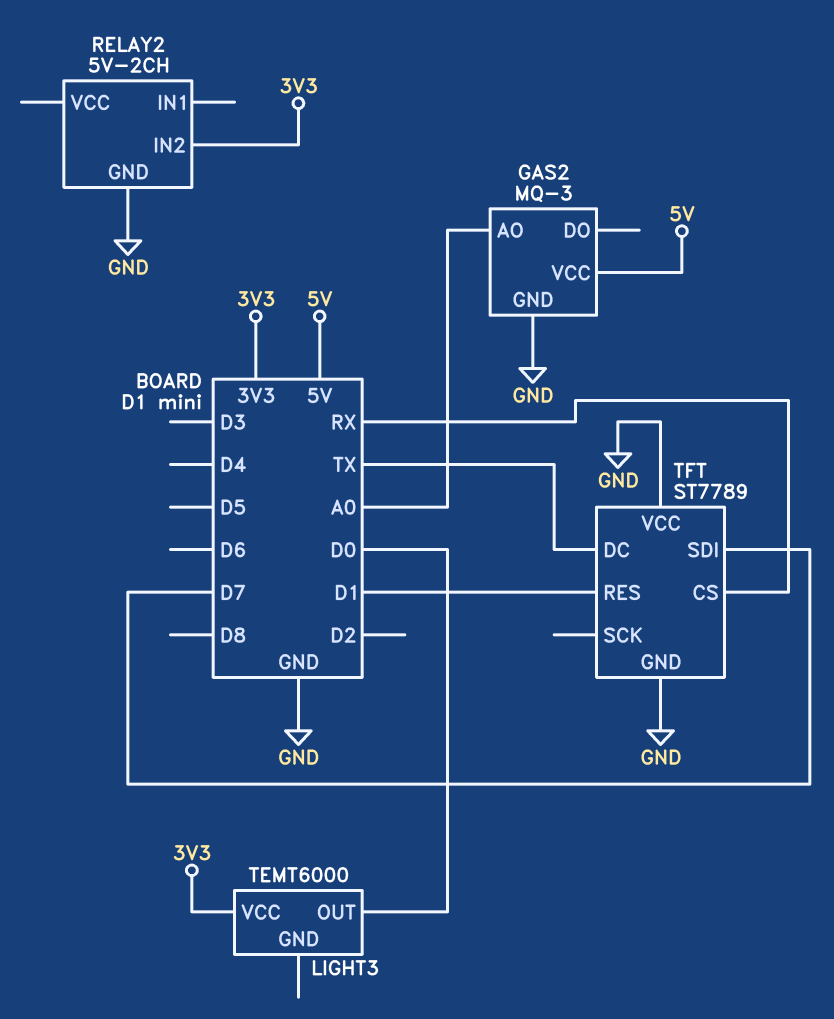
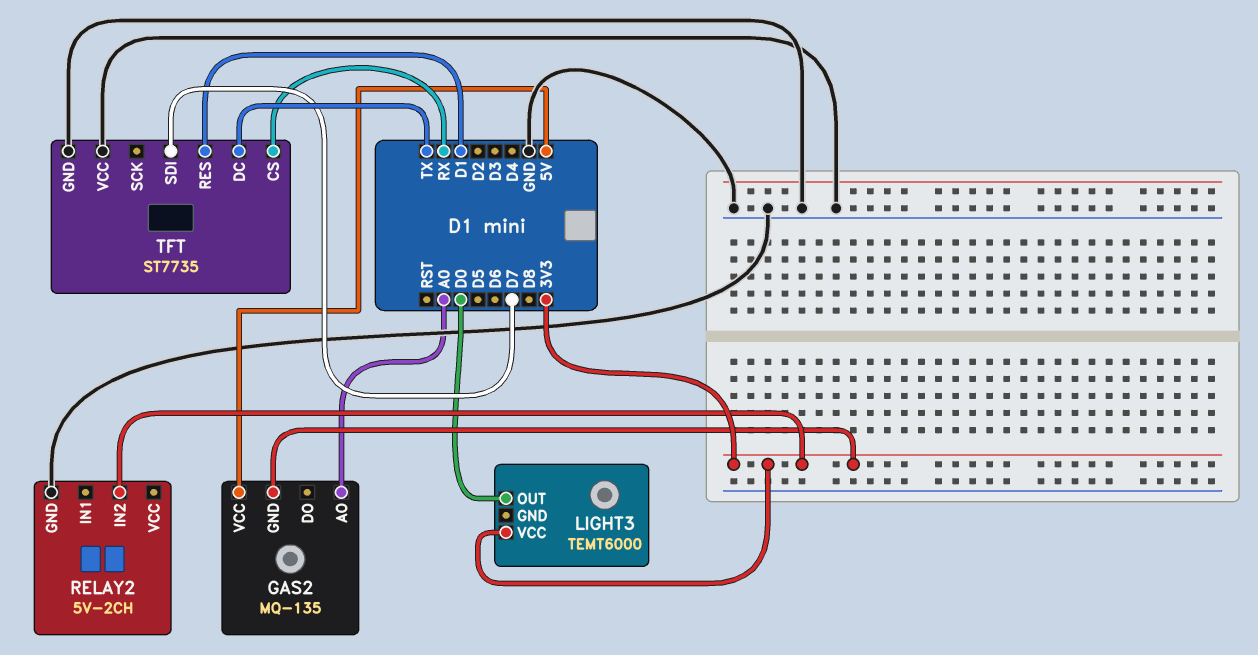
GAS2: MQ-3 -> MQ-135
GAS2 pin GND: GND -> 3V3
TFT: ST7789 -> ST7735

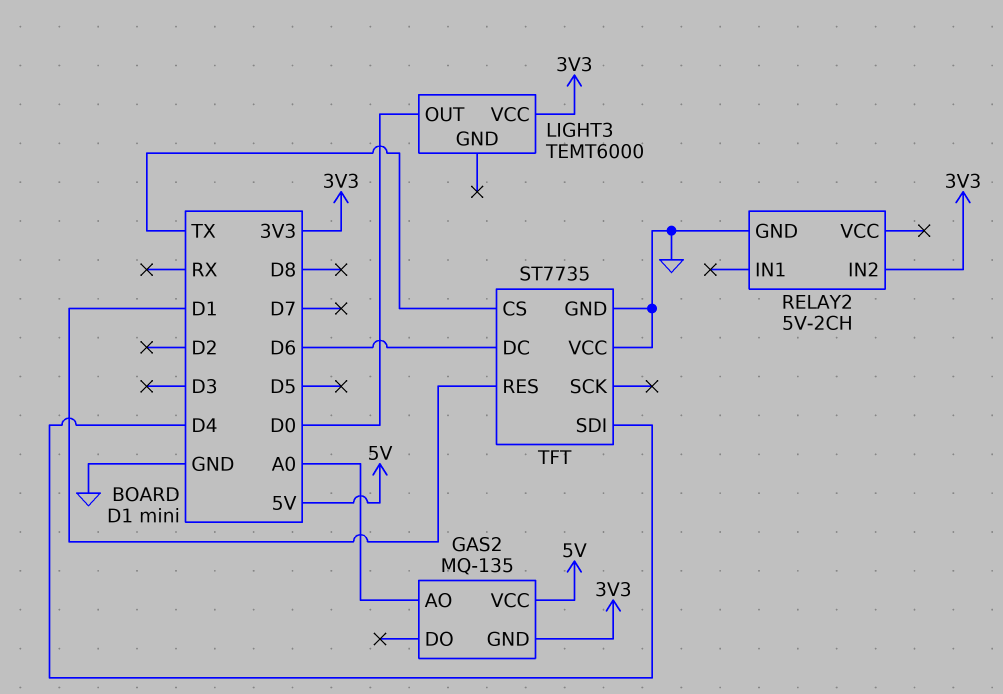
TFT pin CS: RX -> TX
TFT pin DC: TX -> D6
TFT pin SDI: D7 -> D4

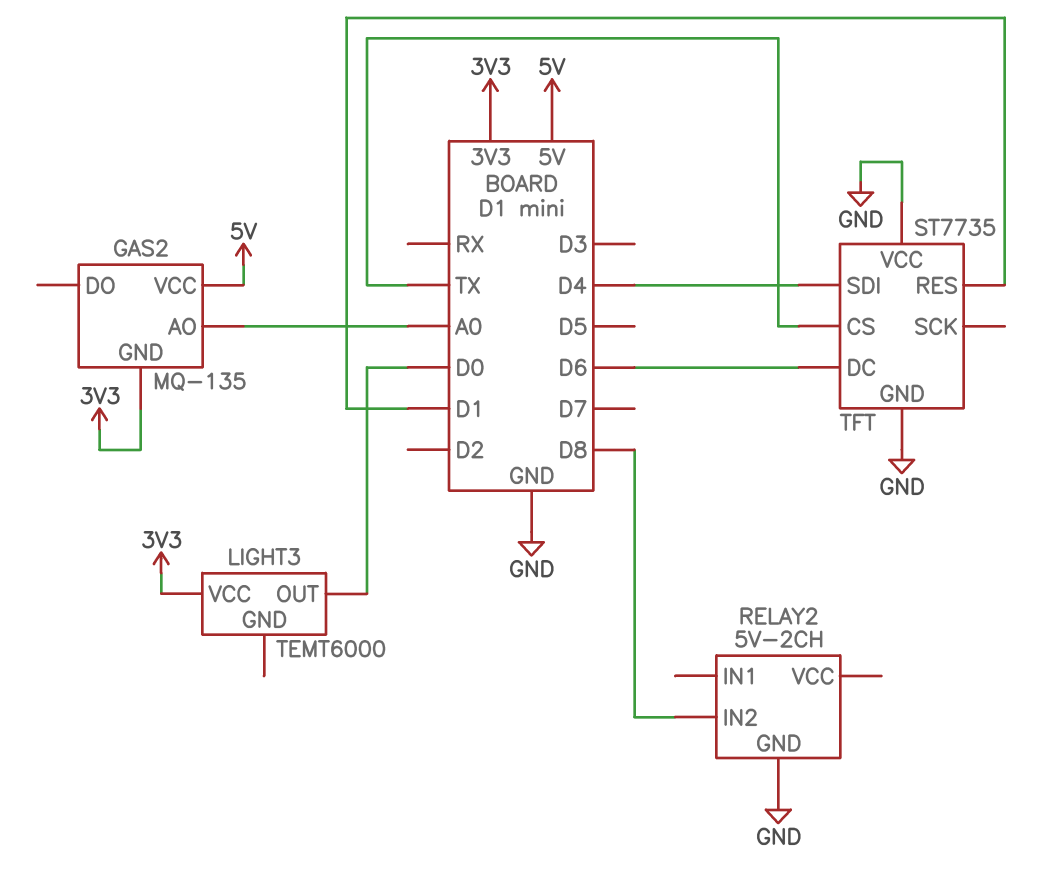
RELAY2 pin IN2: 3V3 -> D8

